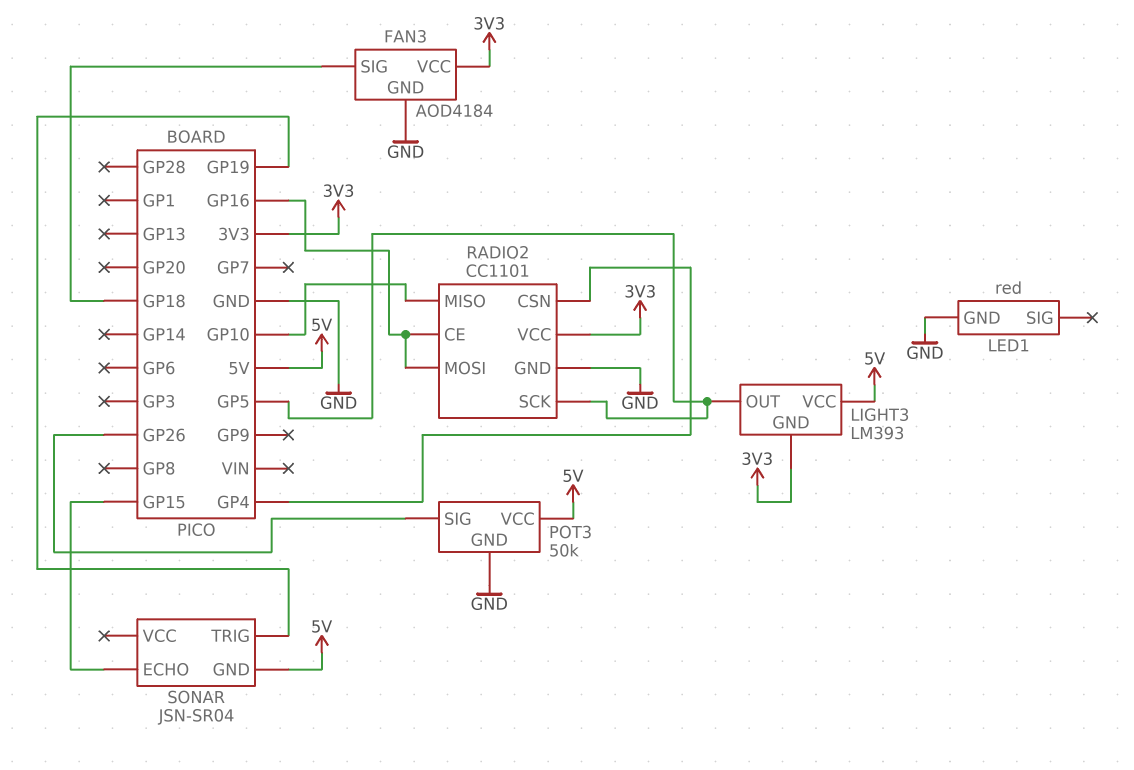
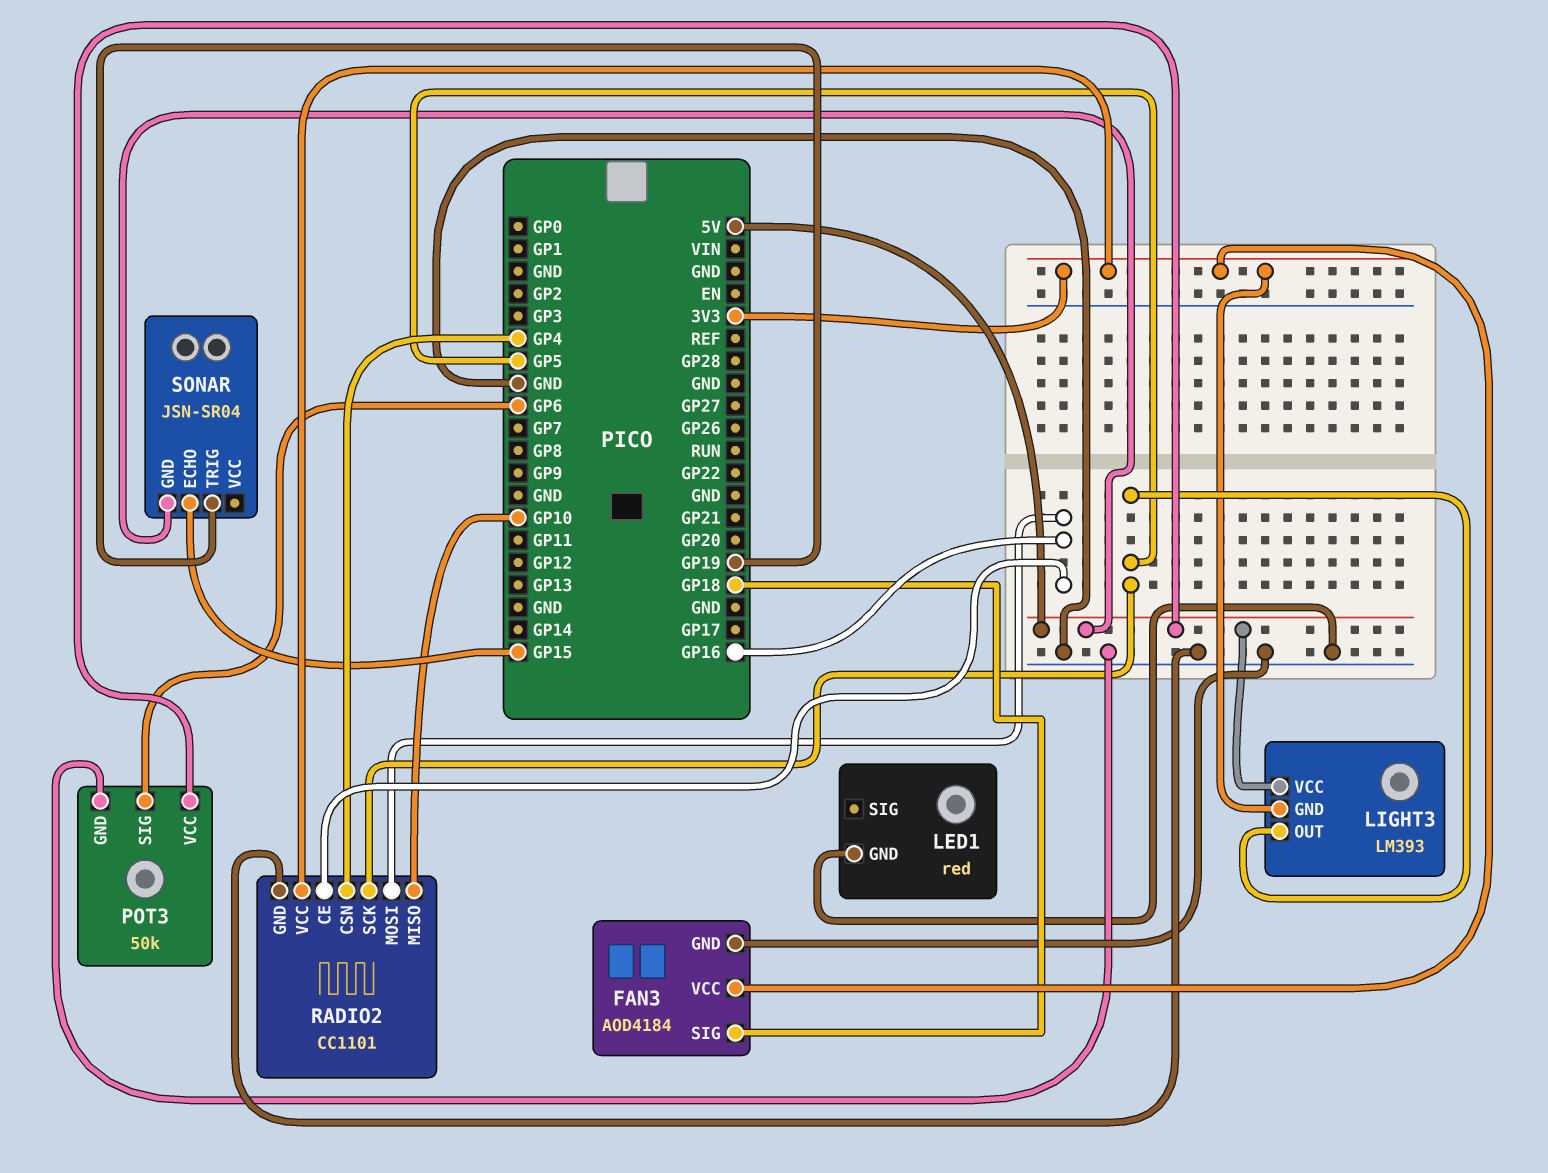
POT3 pin SIG: GP26 -> GP6

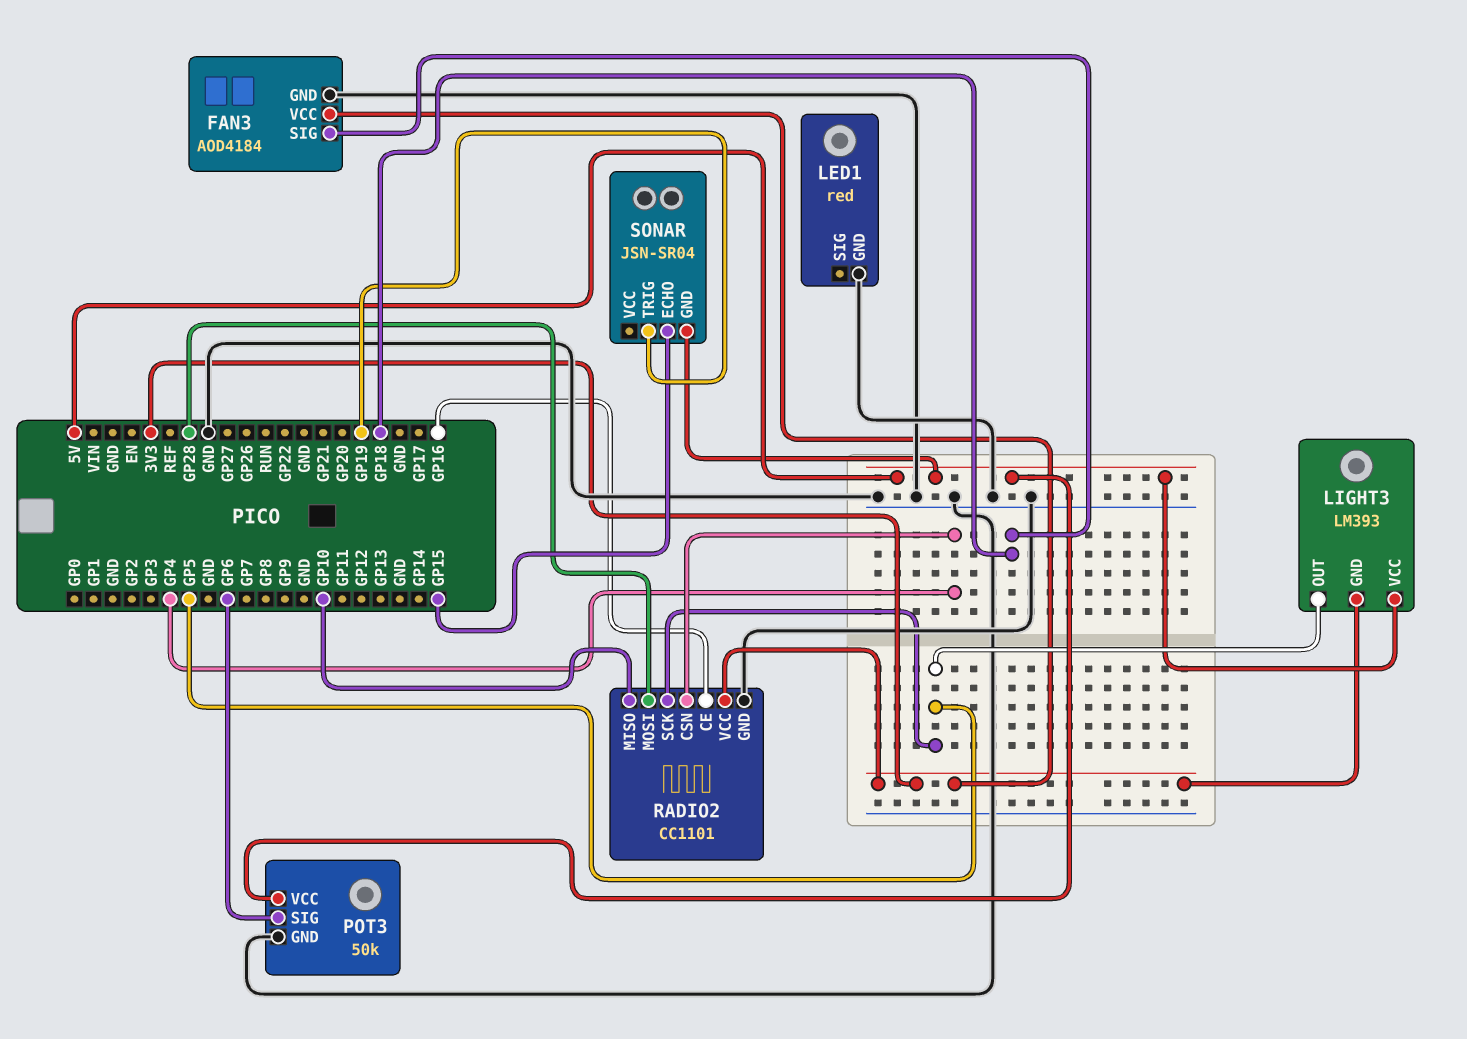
RADIO2 pin MOSI: GP16 -> GP28

